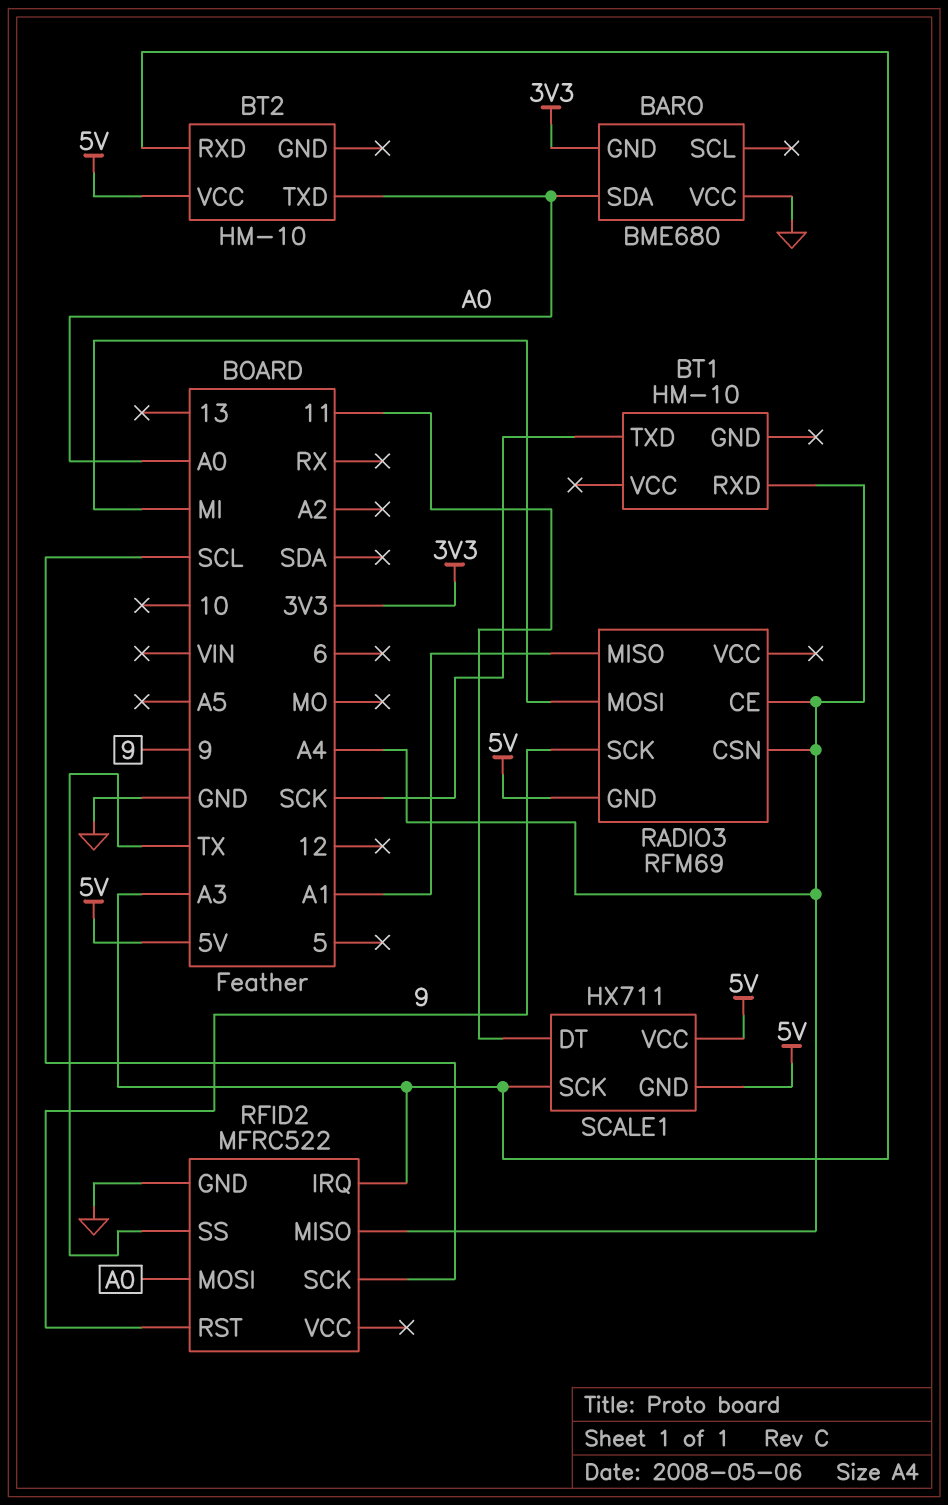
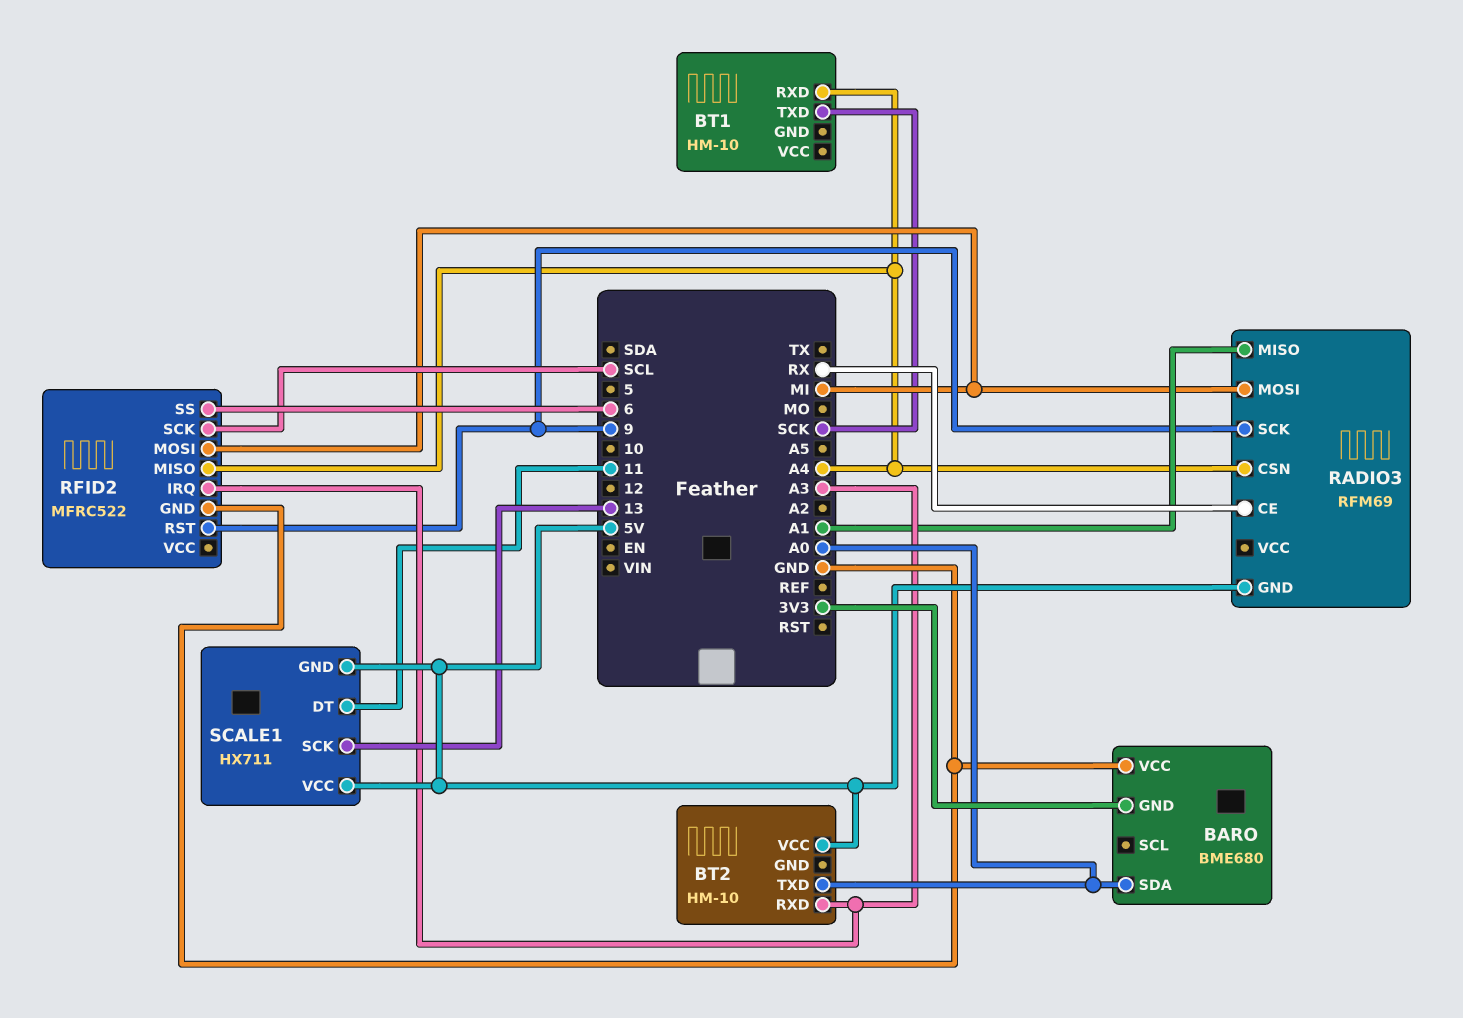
RADIO3 pin CE: A4 -> RX
RFID2 pin MOSI: A0 -> MI
RFID2 pin SS: TX -> 6
SCALE1 pin SCK: A3 -> 13

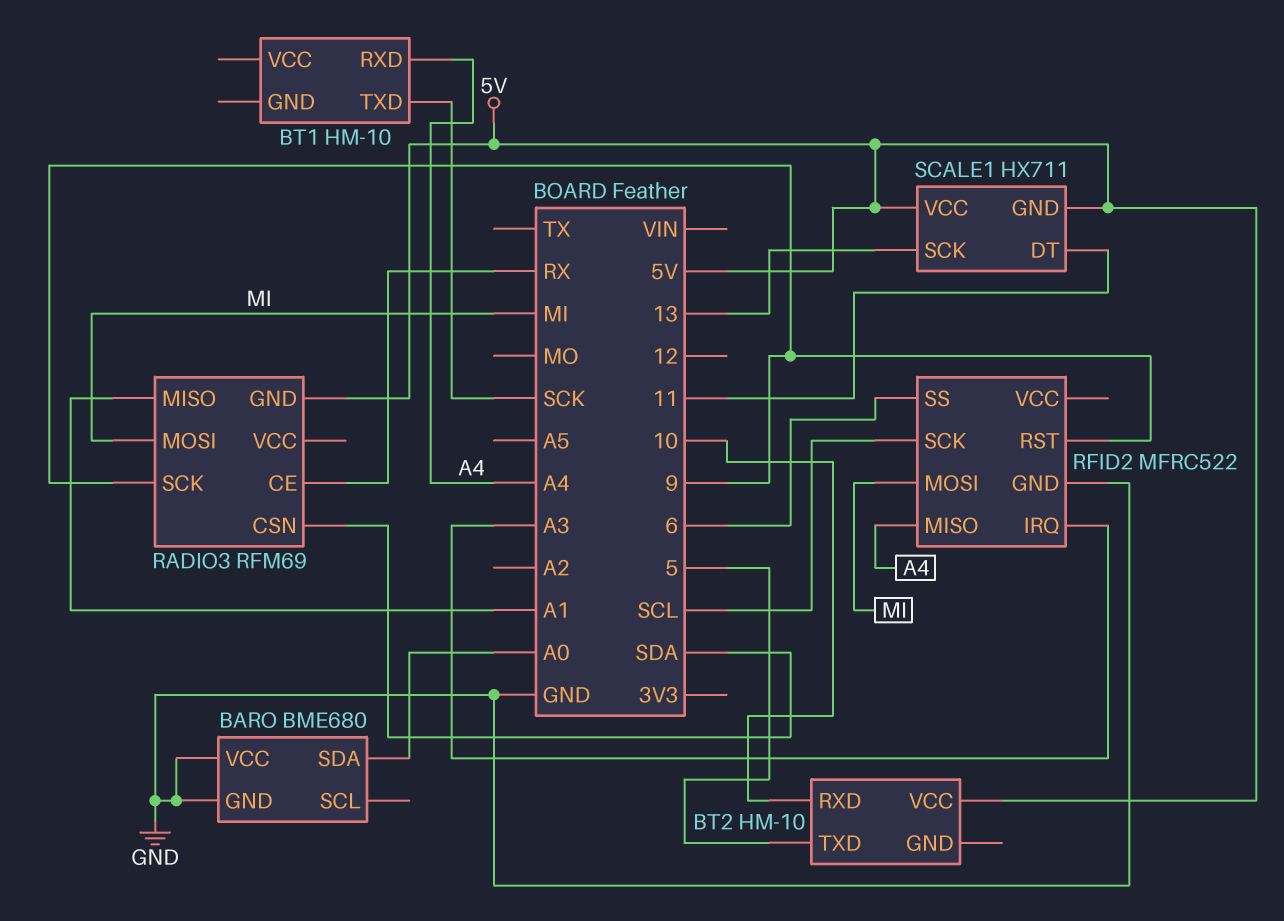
BARO pin GND: 3V3 -> GND
BT2 pin RXD: A3 -> 10
BT2 pin TXD: A0 -> 5
RADIO3 pin CSN: A4 -> SDA

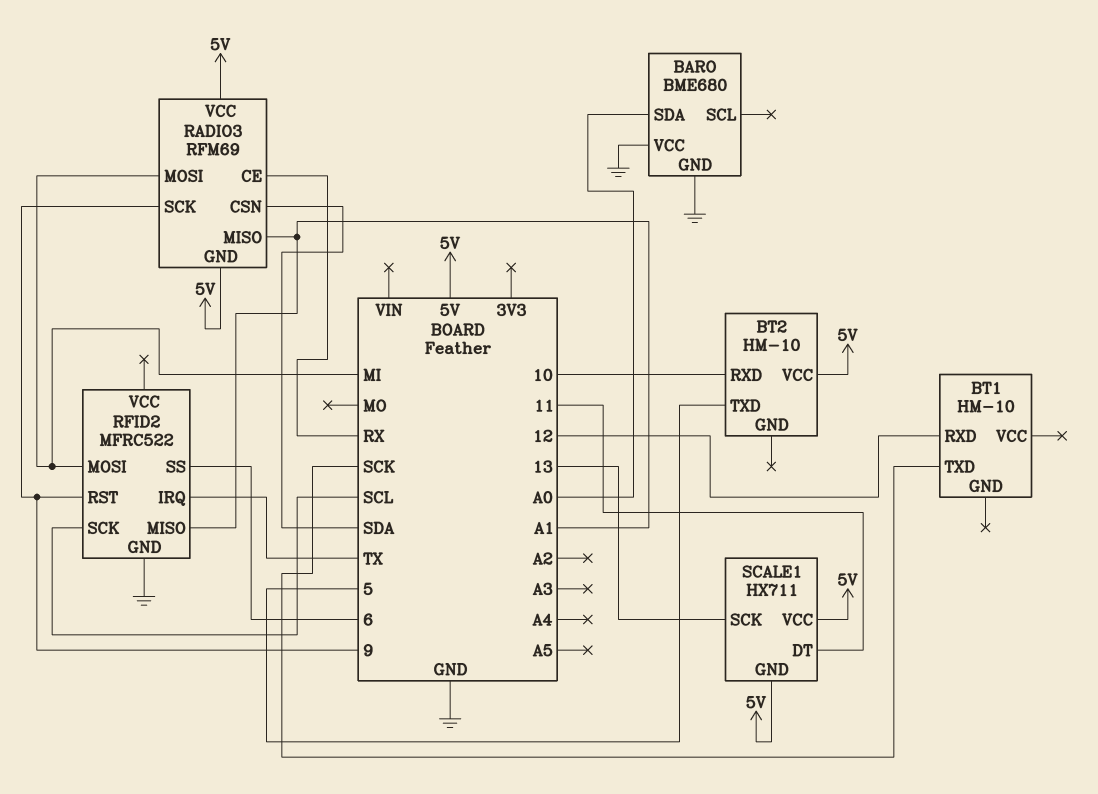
BT1 pin RXD: A4 -> 12
RADIO3 pin VCC: none -> 5V
RFID2 pin IRQ: A3 -> TX
RFID2 pin MISO: A4 -> A1

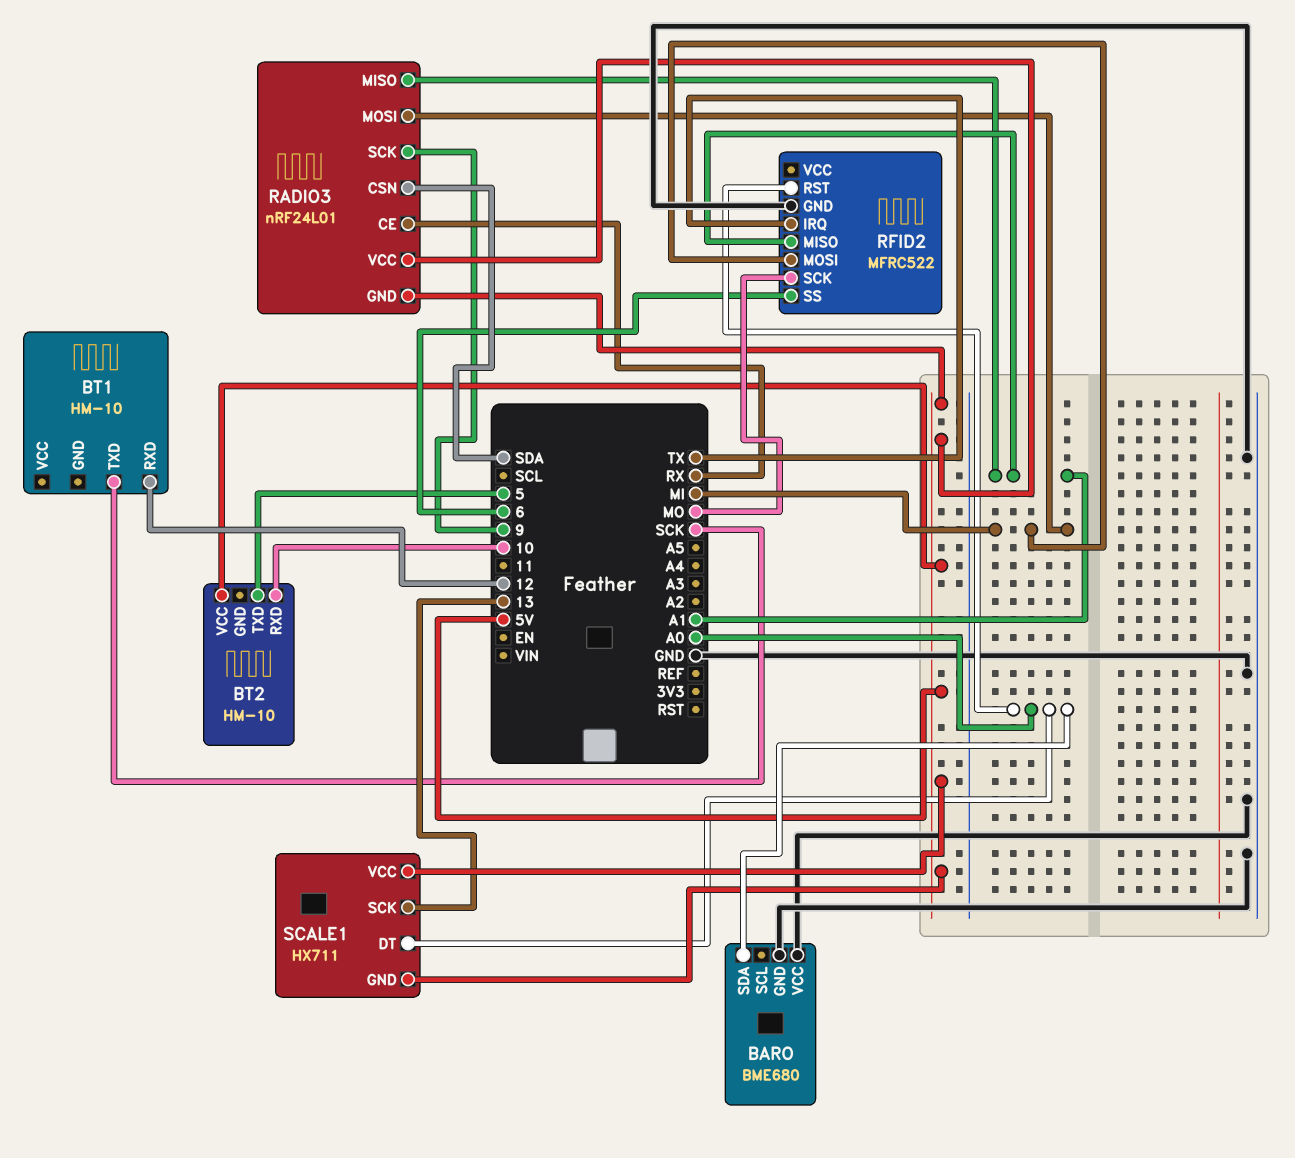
RADIO3: RFM69 -> nRF24L01
RFID2 pin RST: 9 -> A0
RFID2 pin SCK: SCL -> MO
SCALE1 pin DT: 11 -> A0

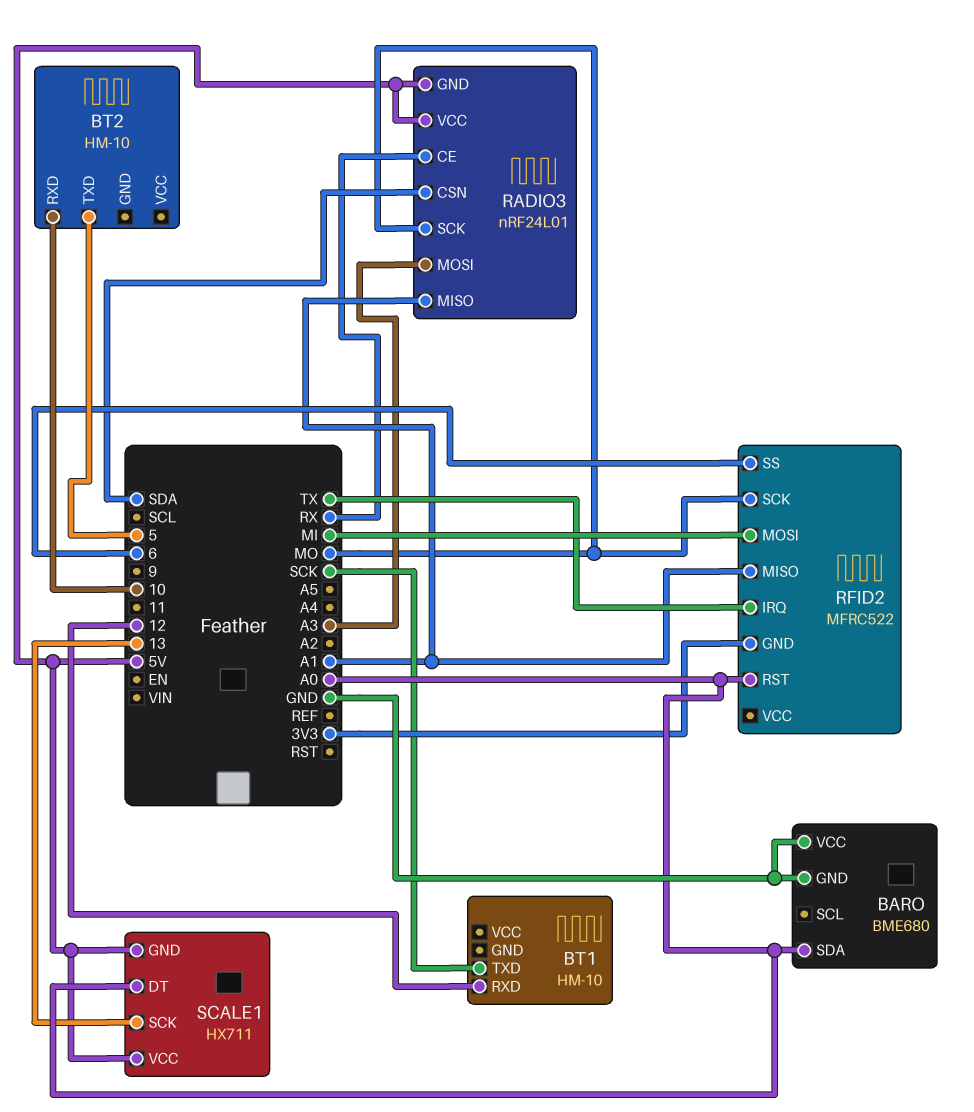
BT2 pin VCC: 5V -> none
RADIO3 pin MOSI: MI -> A3
RADIO3 pin SCK: 9 -> MO
RFID2 pin GND: GND -> 3V3

